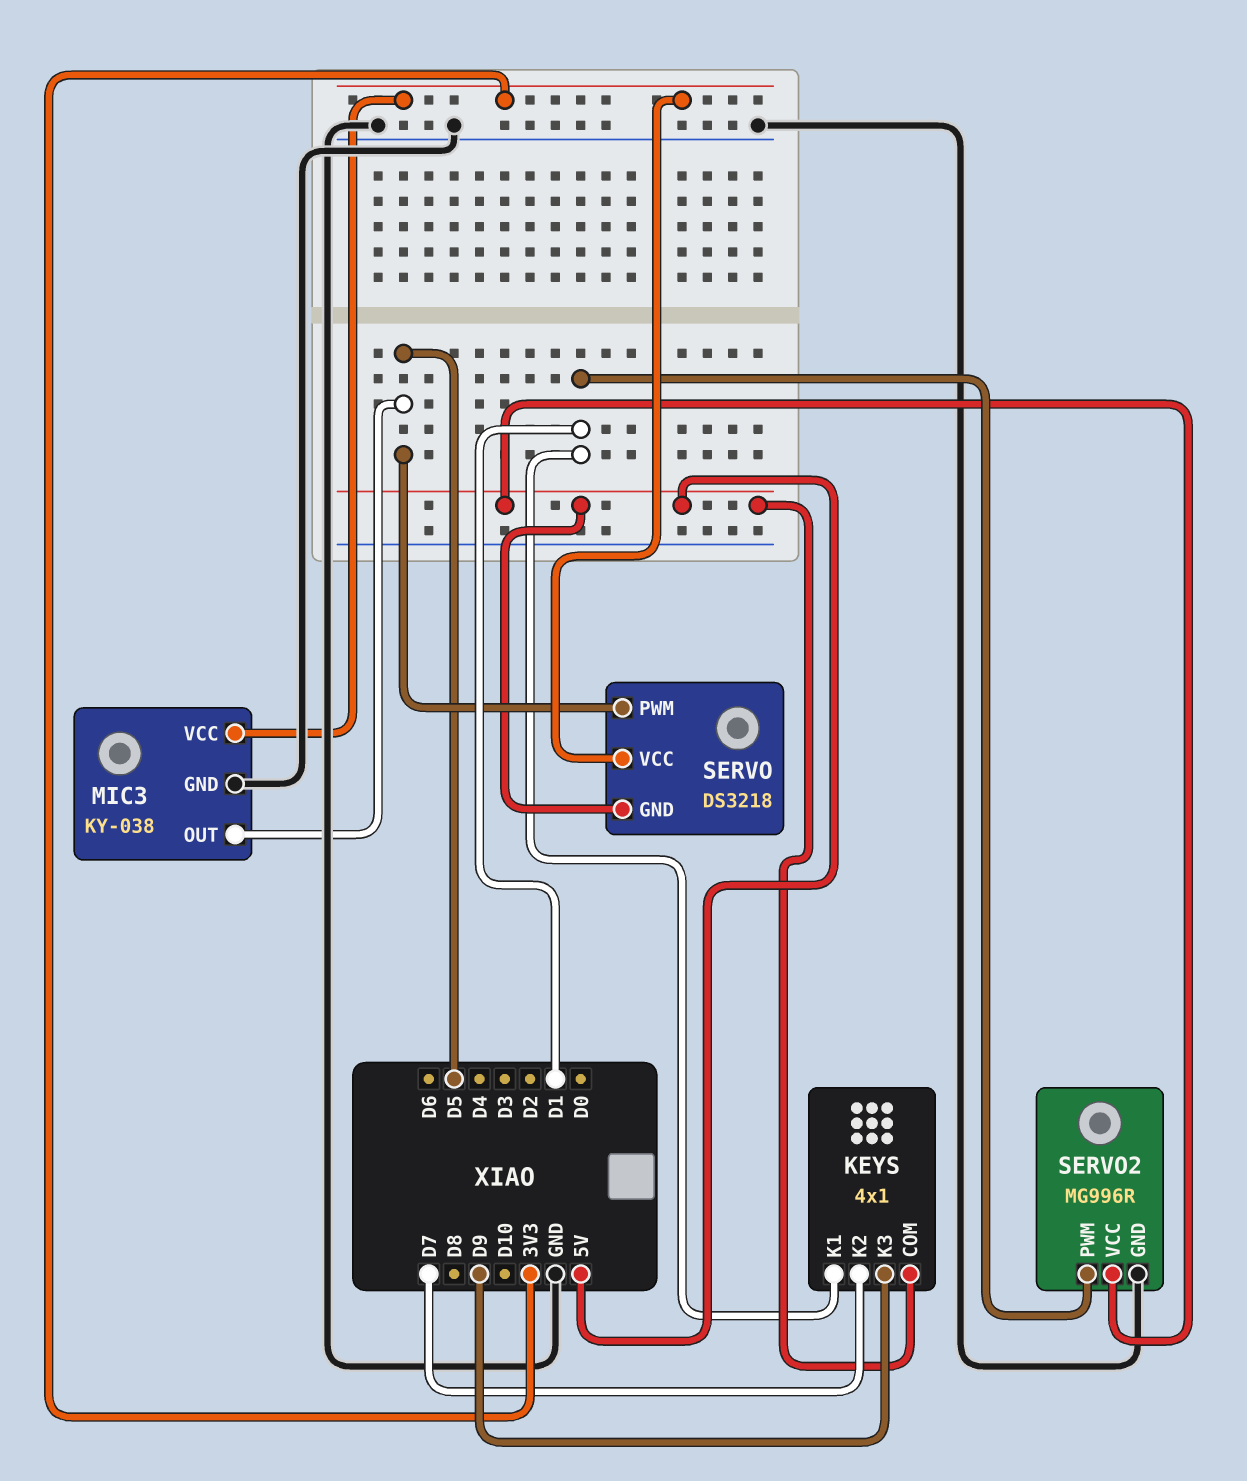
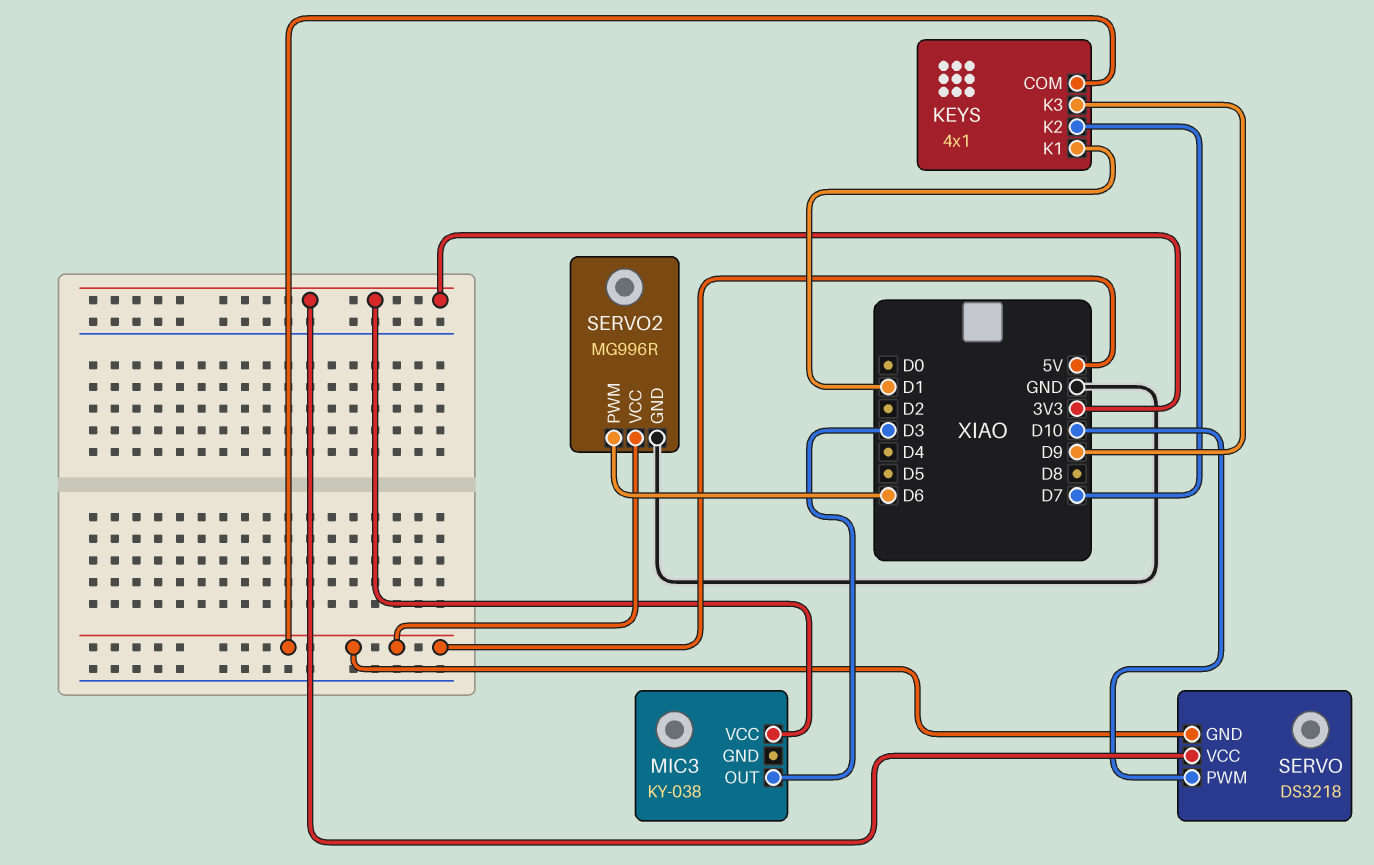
MIC3 pin GND: GND -> none
MIC3 pin OUT: D5 -> D3
SERVO pin PWM: D5 -> D10
SERVO2 pin PWM: D1 -> D6

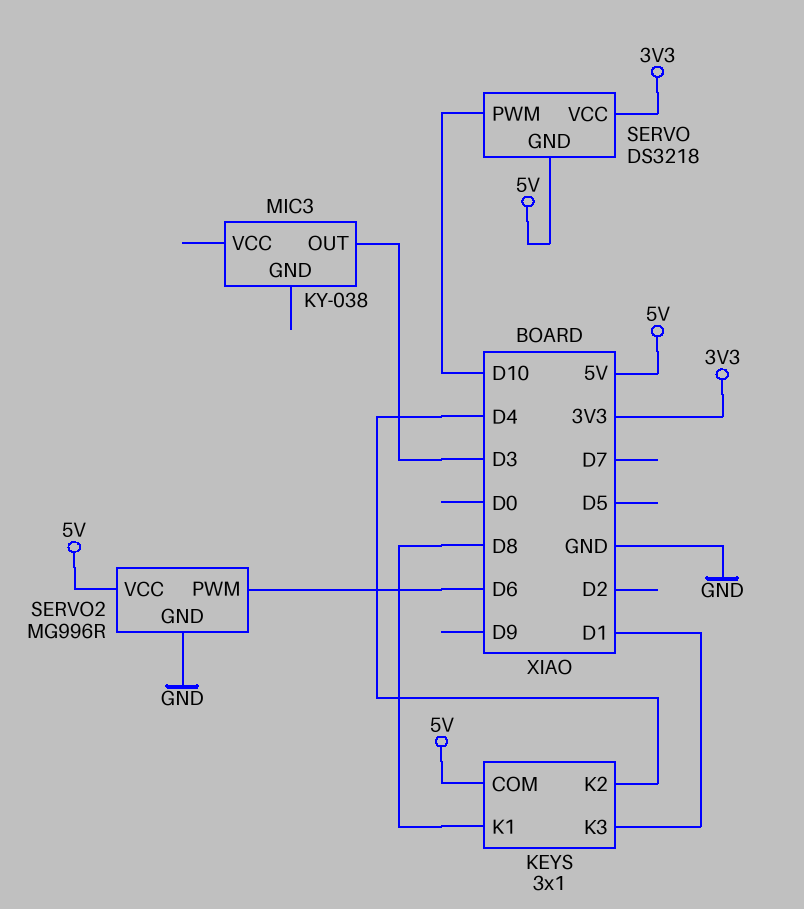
KEYS: 4x1 -> 3x1
KEYS pin K1: D1 -> D8
KEYS pin K2: D7 -> D4
KEYS pin K3: D9 -> D1
MIC3 pin VCC: 3V3 -> none

